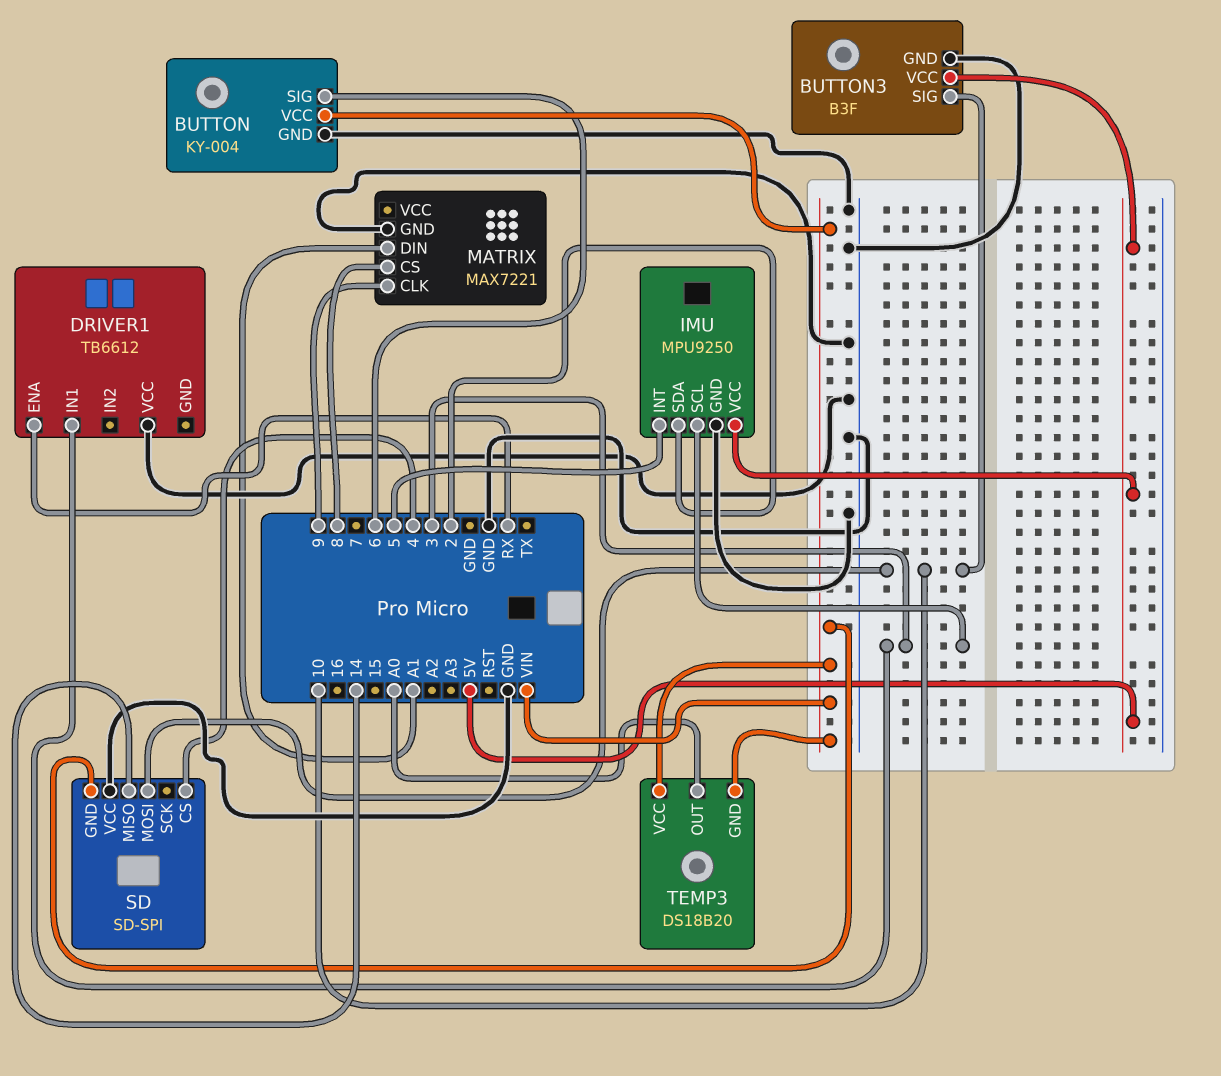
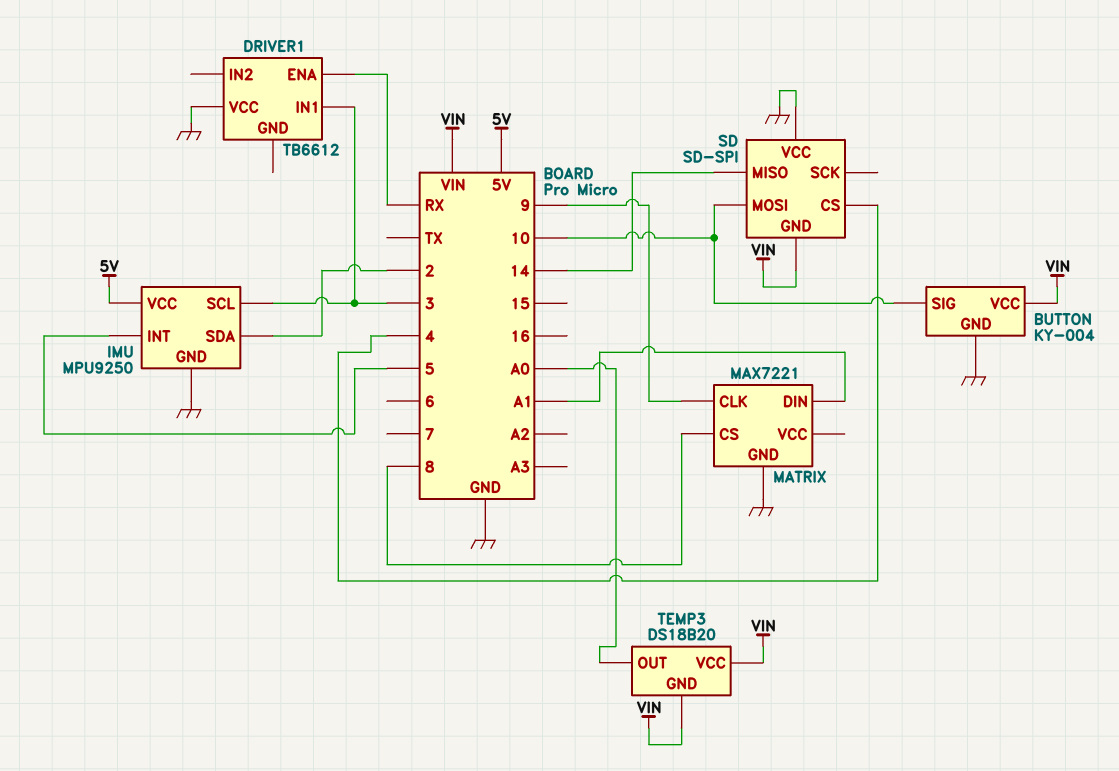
BUTTON pin SIG: 6 -> 10
BUTTON3: B3F -> none
BUTTON3 pin GND: GND -> none
BUTTON3 pin SIG: 10 -> none
BUTTON3 pin VCC: 5V -> none

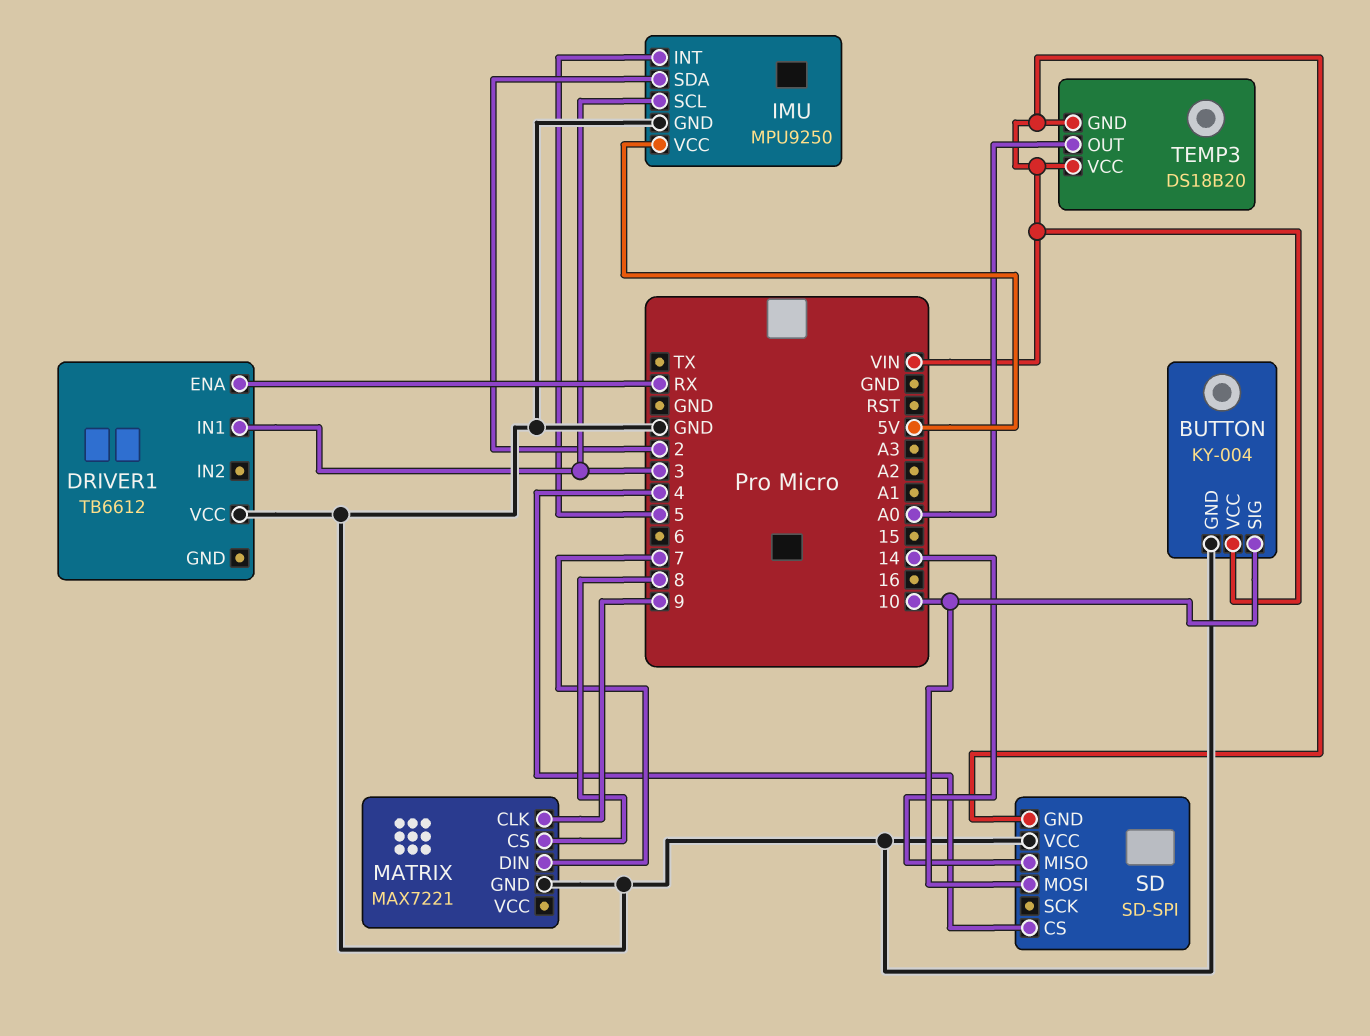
MATRIX pin DIN: A1 -> 7

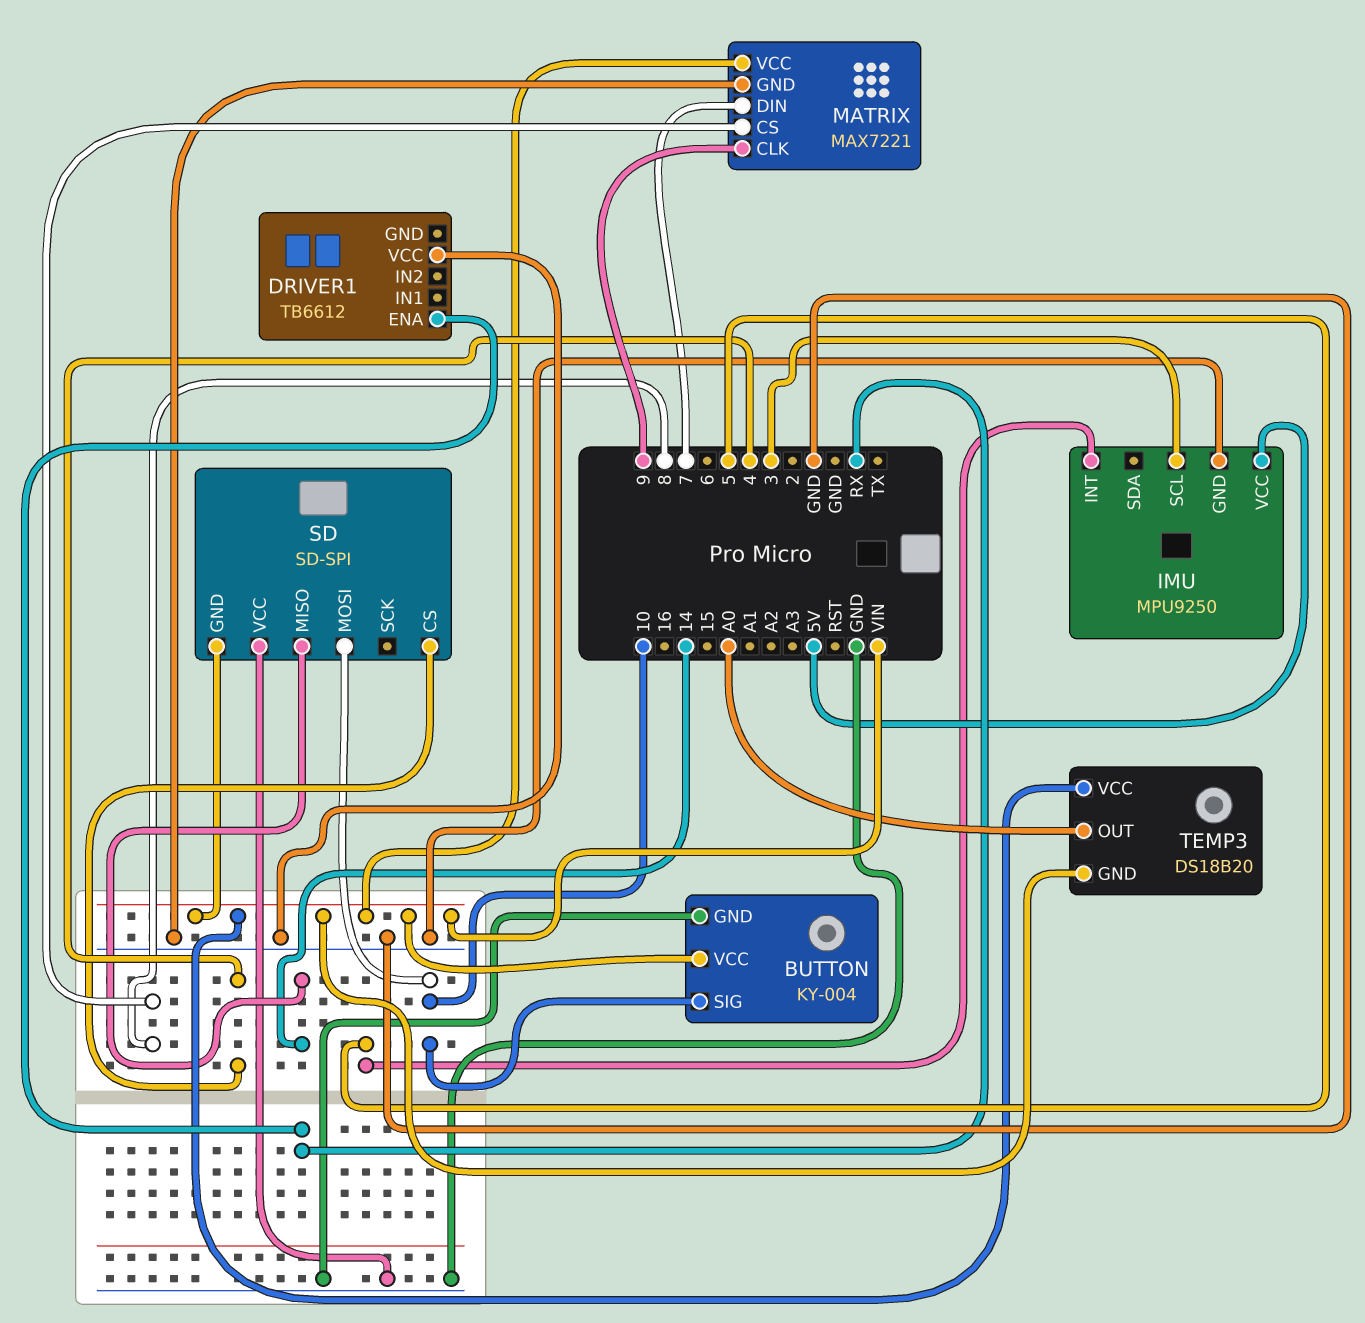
DRIVER1 pin IN1: 3 -> none
IMU pin SDA: 2 -> none
MATRIX pin VCC: none -> VIN

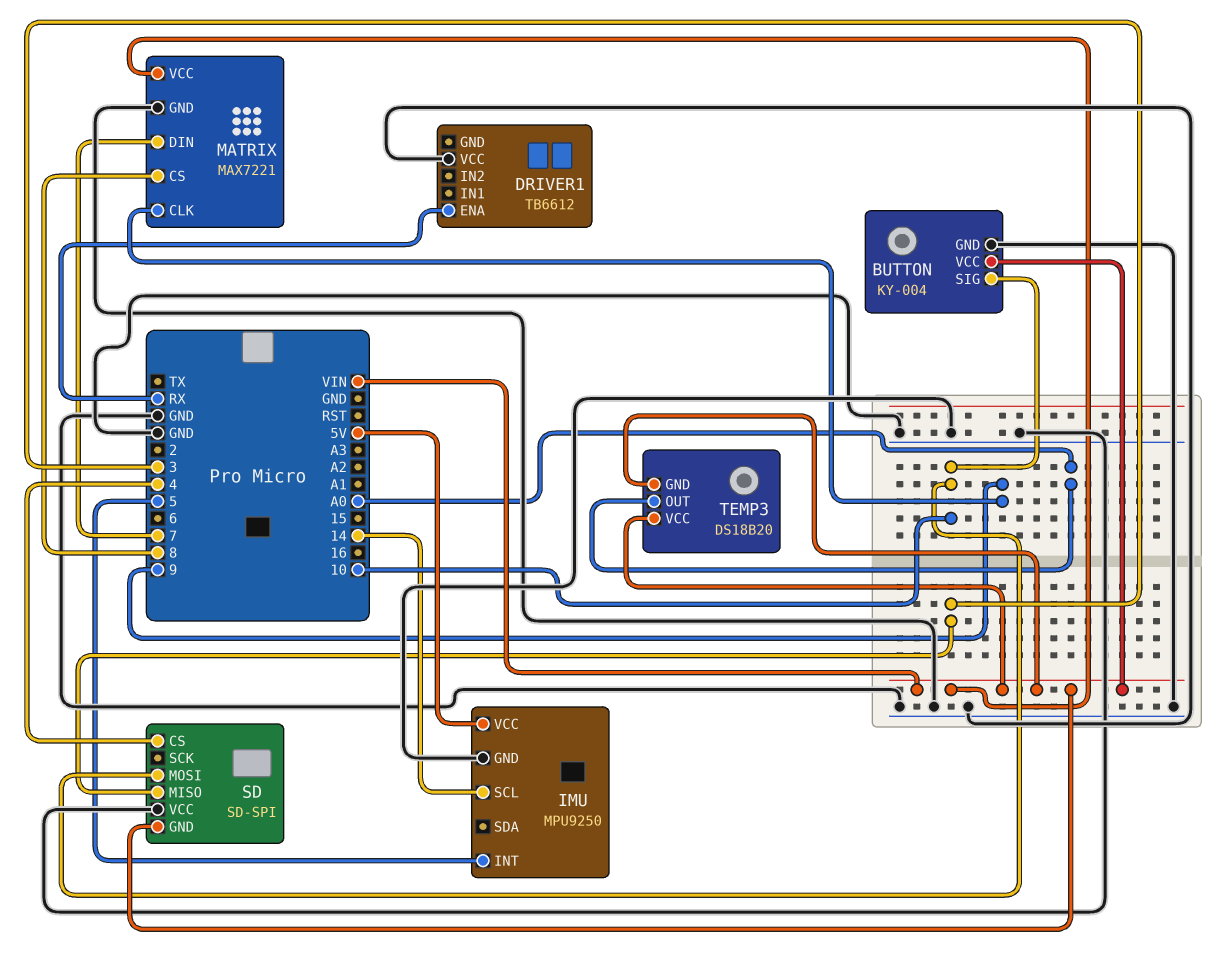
IMU pin SCL: 3 -> 14
SD pin MISO: 14 -> 3

